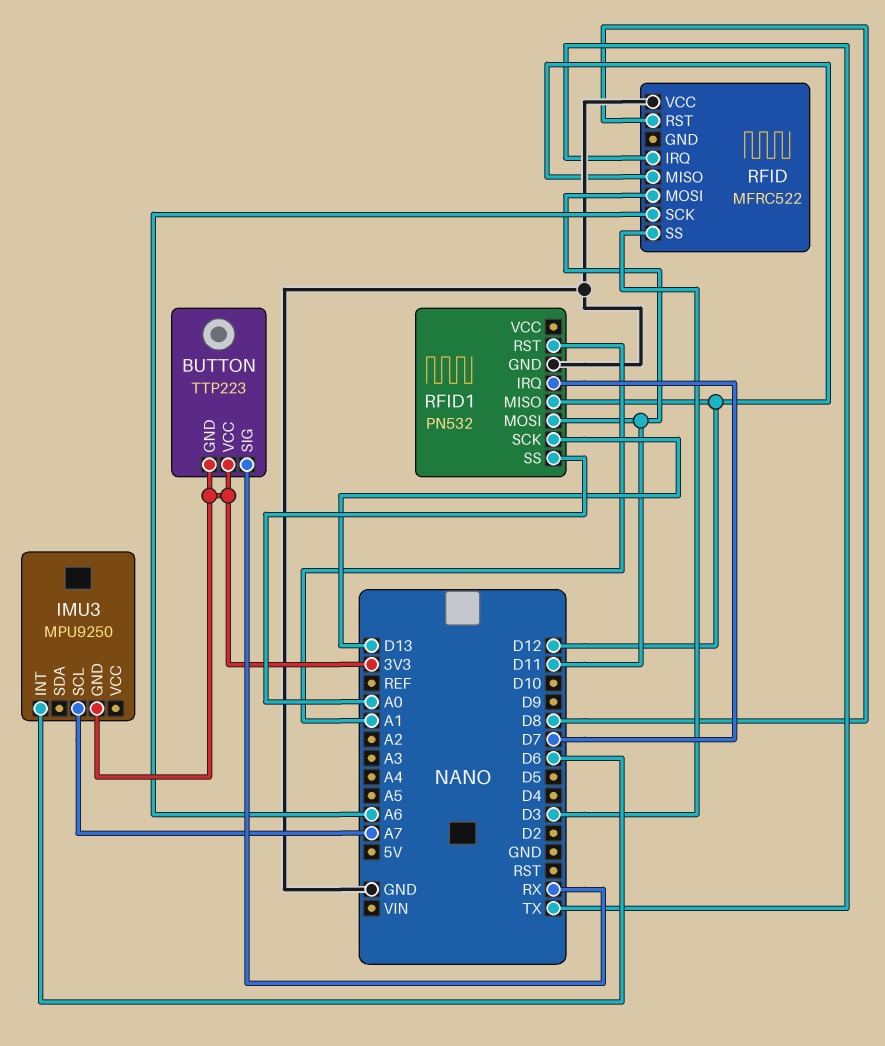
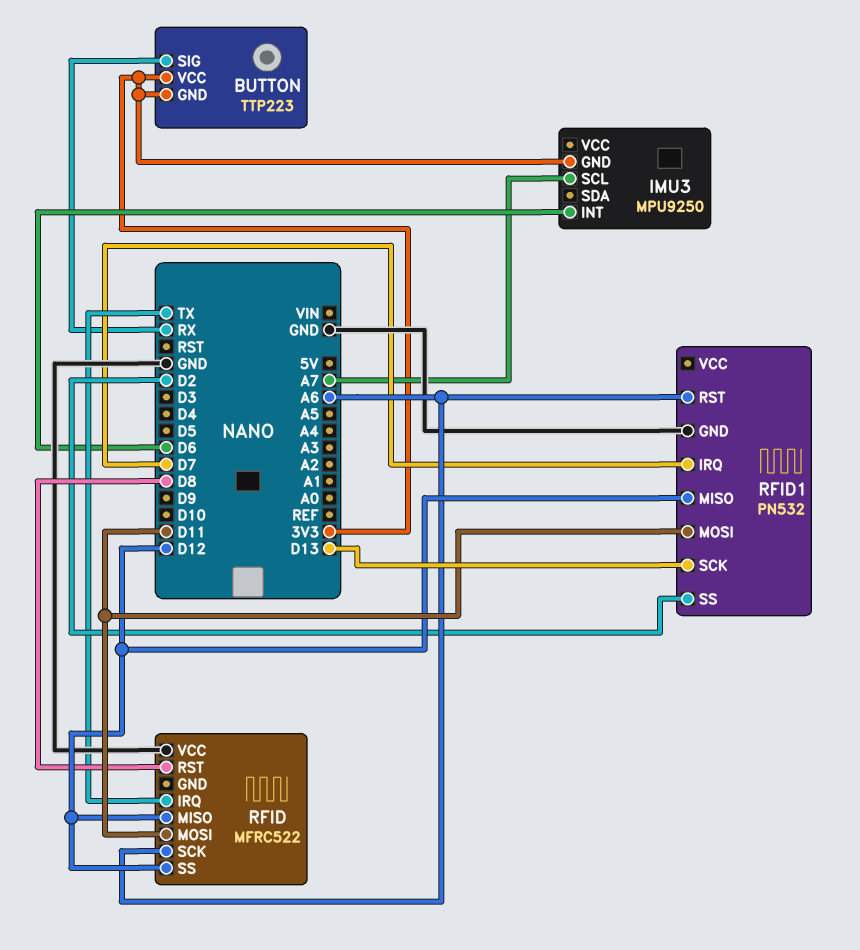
RFID pin SS: D3 -> D12
RFID1 pin RST: A1 -> A6
RFID1 pin SS: A0 -> D2

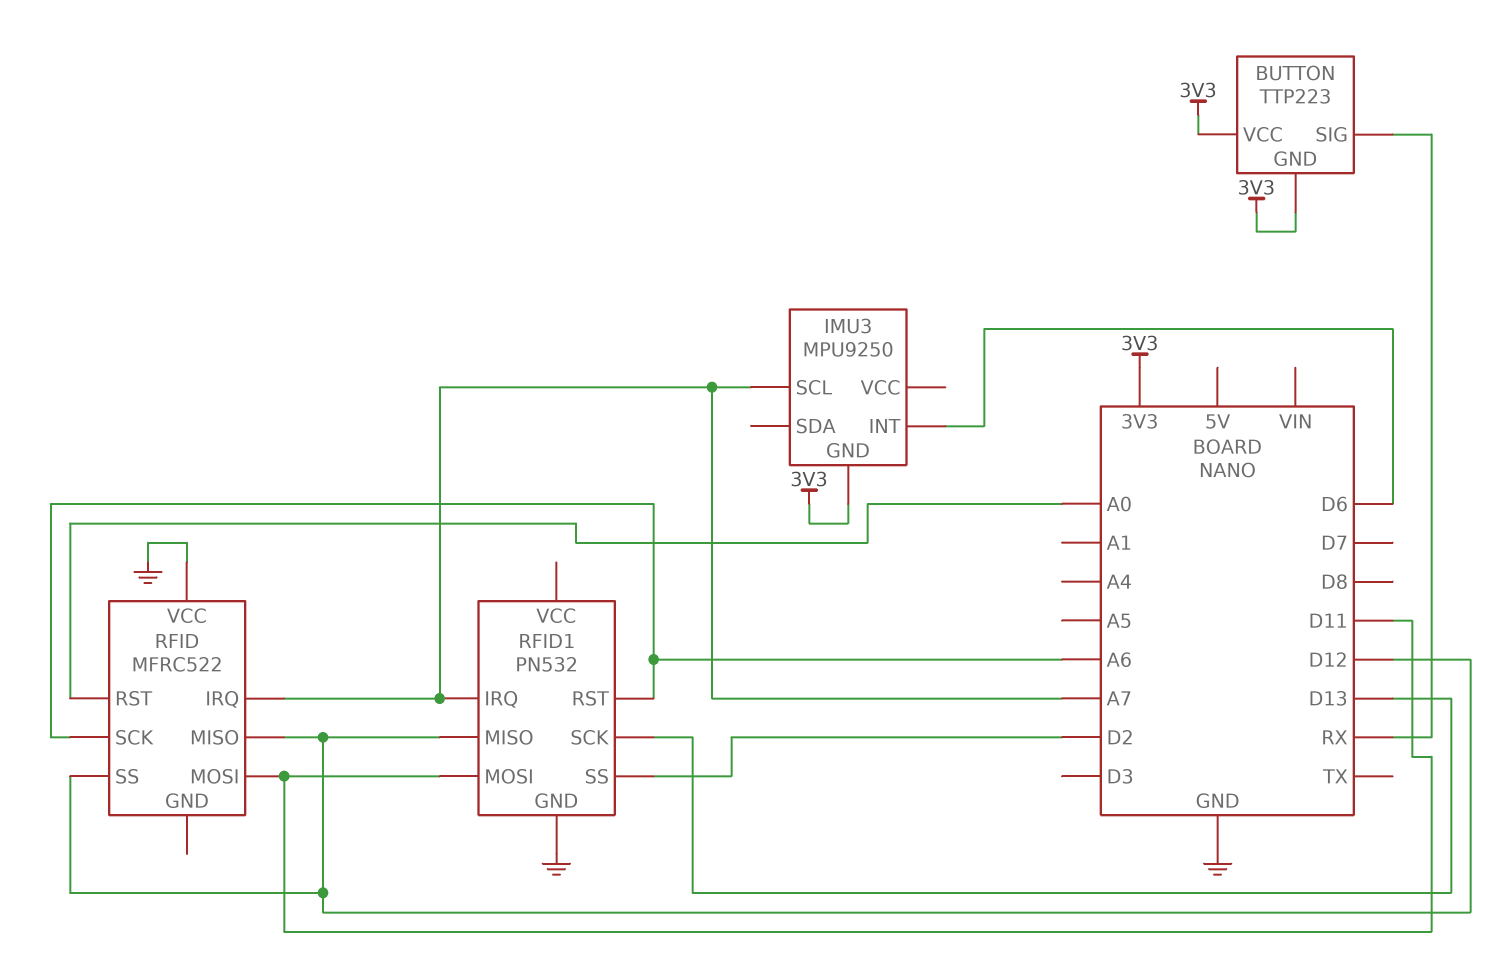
RFID pin IRQ: TX -> A7
RFID pin RST: D8 -> A0
RFID1 pin IRQ: D7 -> A7

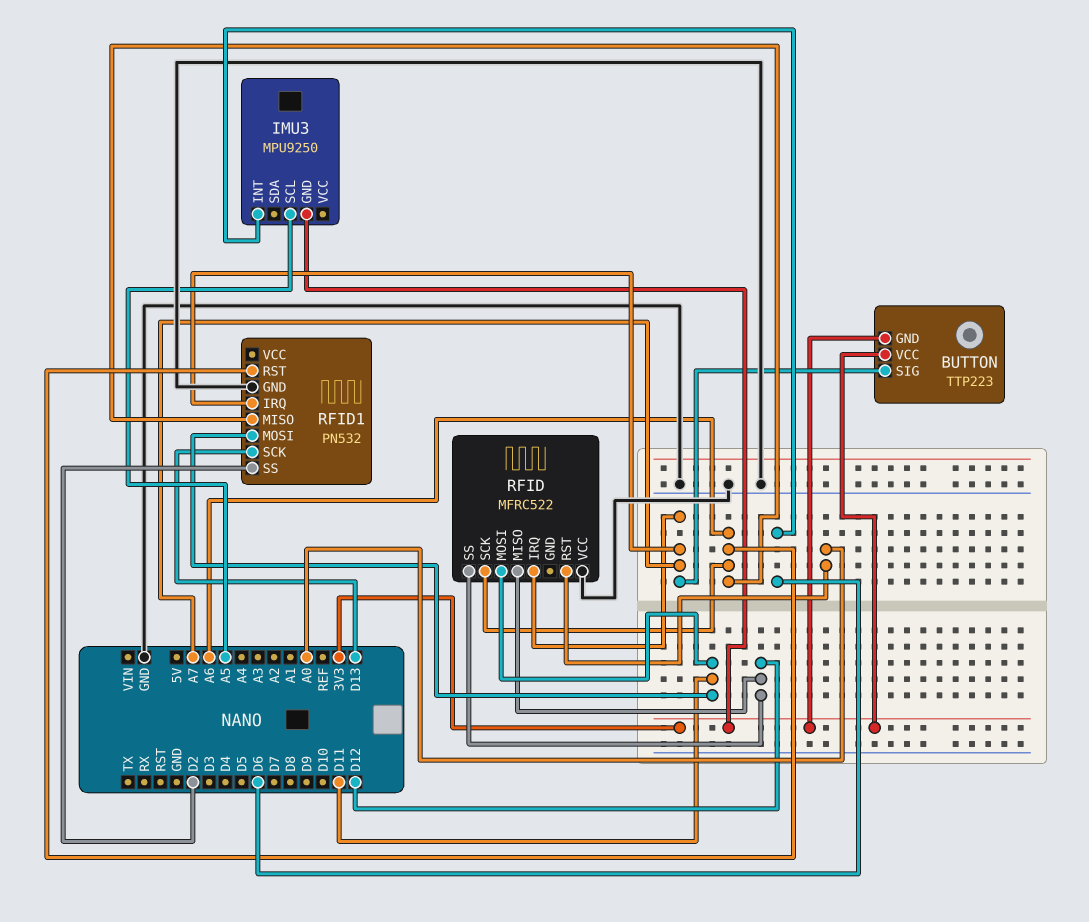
BUTTON pin SIG: RX -> A7
IMU3 pin SCL: A7 -> A5
RFID1 pin MISO: D12 -> A6

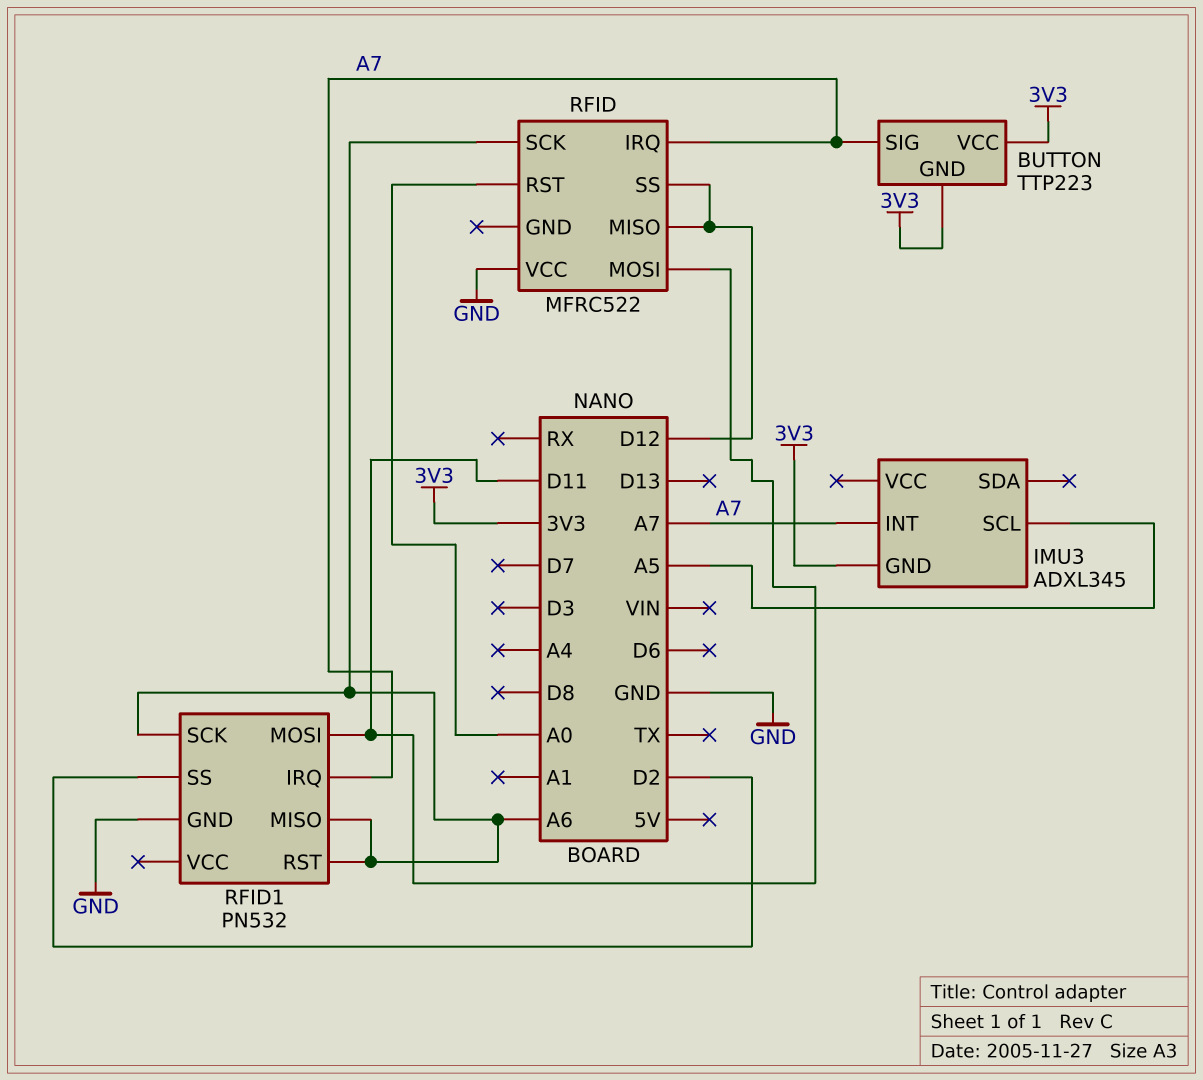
IMU3: MPU9250 -> ADXL345
IMU3 pin INT: D6 -> A7
RFID1 pin SCK: D13 -> A6

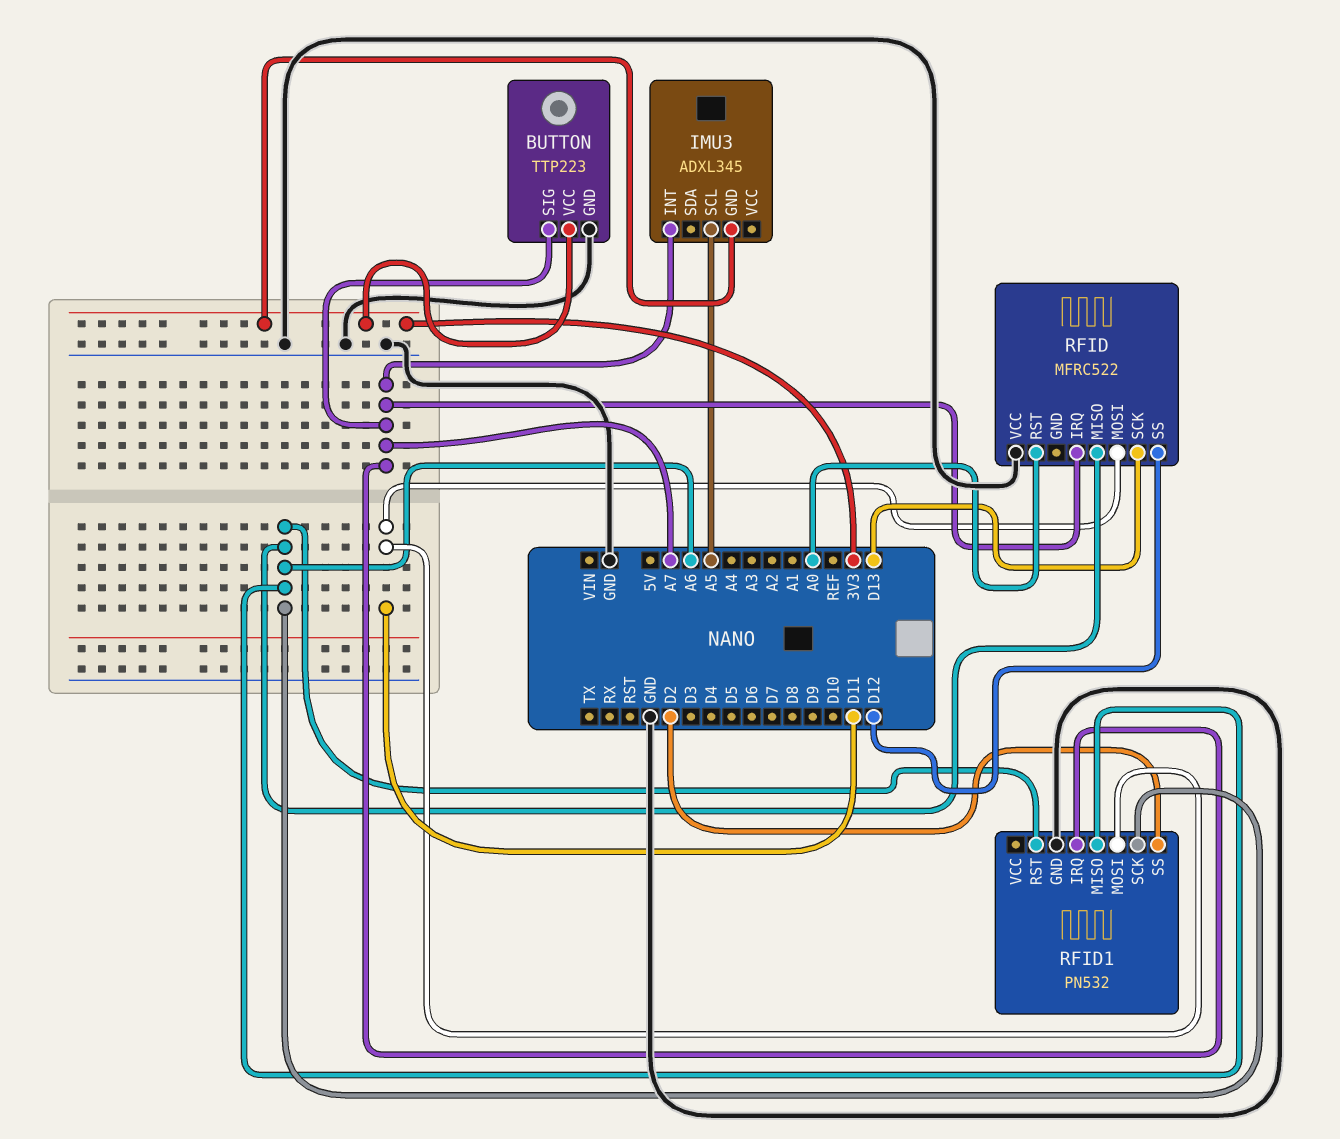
BUTTON pin GND: 3V3 -> GND
RFID pin MISO: D12 -> A6
RFID pin SCK: A6 -> D13

